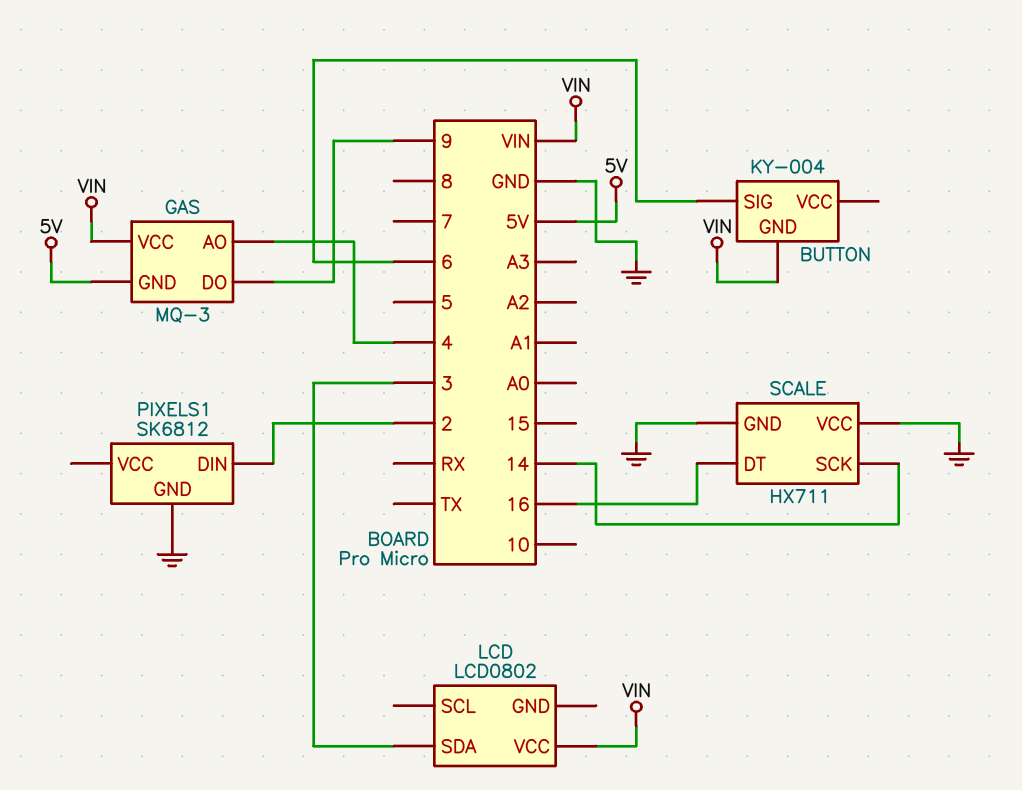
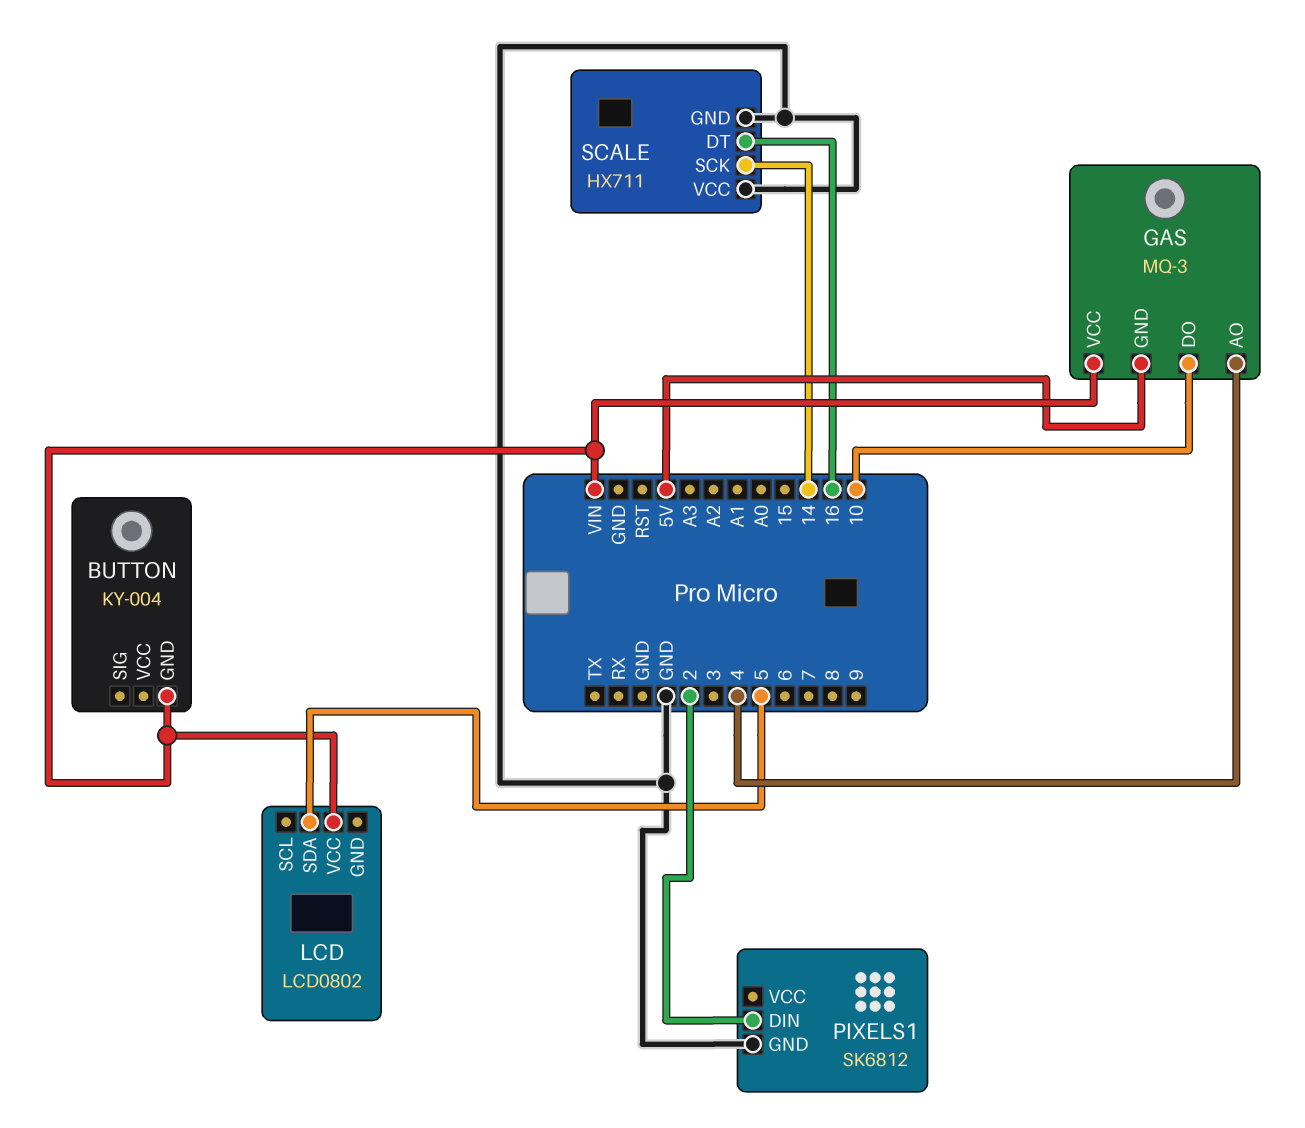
BUTTON pin SIG: 6 -> none
GAS pin DO: 9 -> 10
LCD pin SDA: 3 -> 5

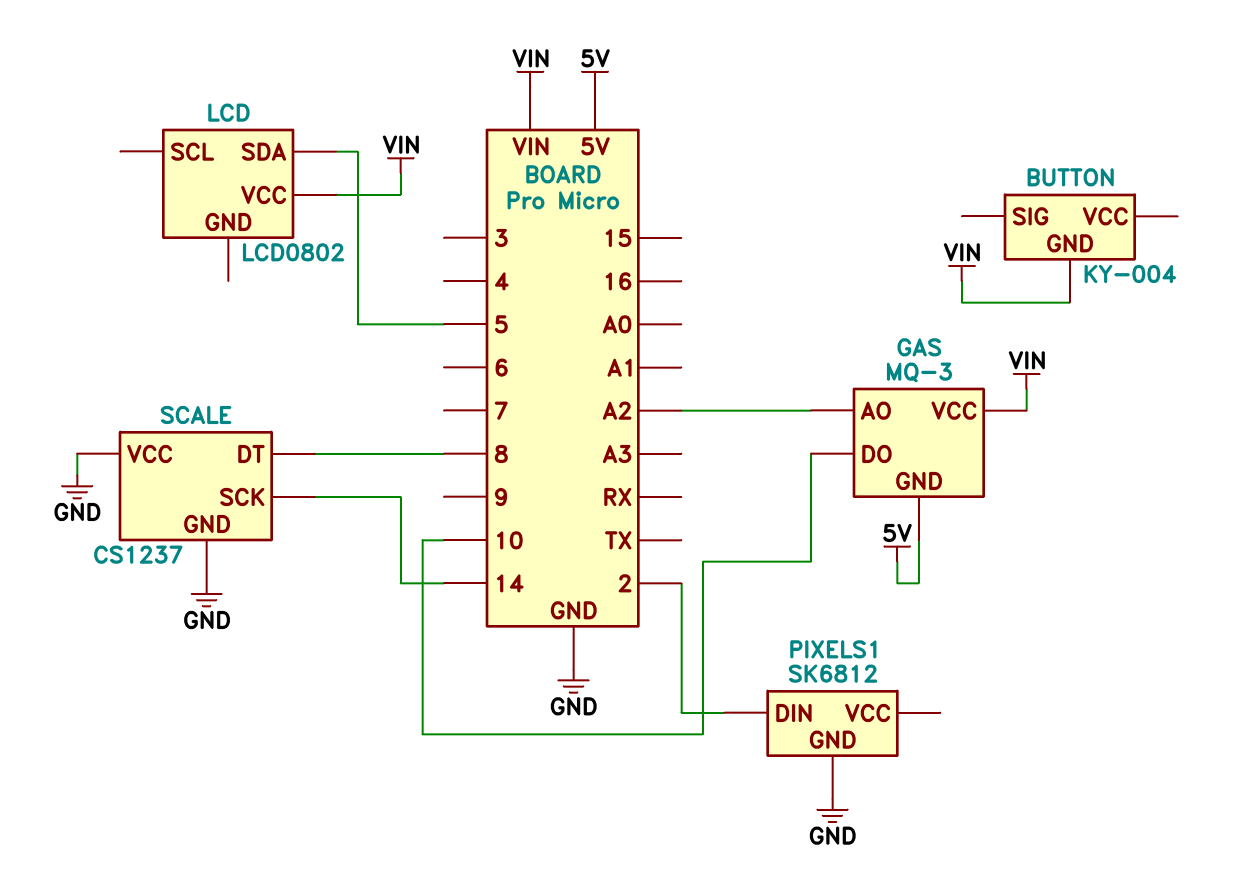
GAS pin AO: 4 -> A2
SCALE: HX711 -> CS1237
SCALE pin DT: 16 -> 8

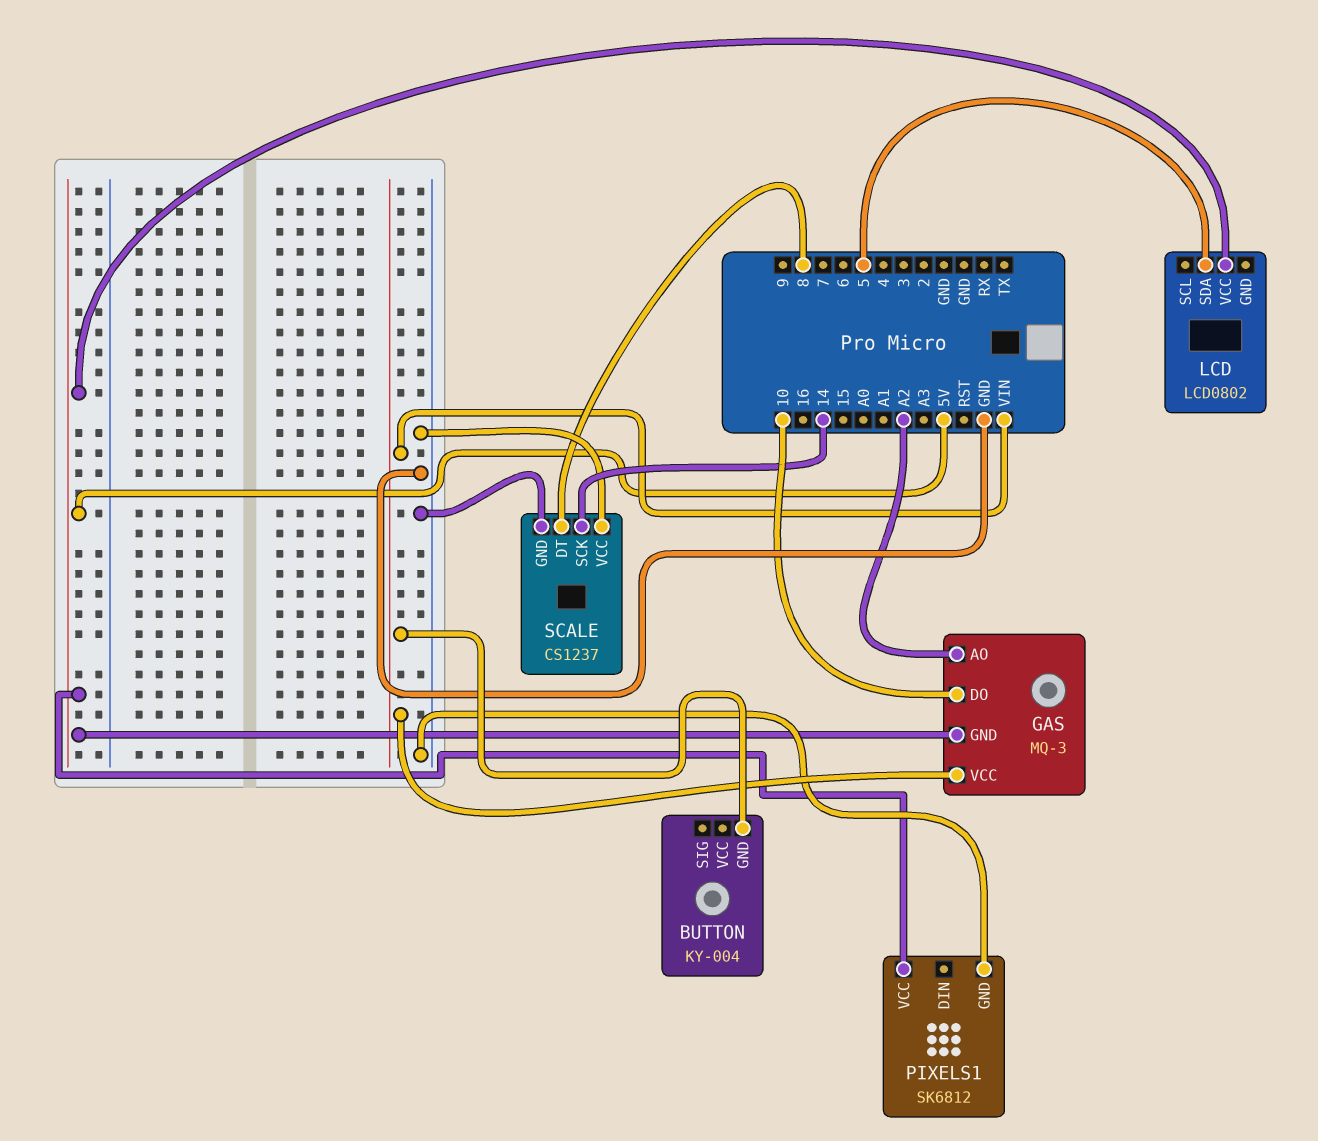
LCD pin VCC: VIN -> 5V
PIXELS1 pin DIN: 2 -> none
PIXELS1 pin VCC: none -> 5V

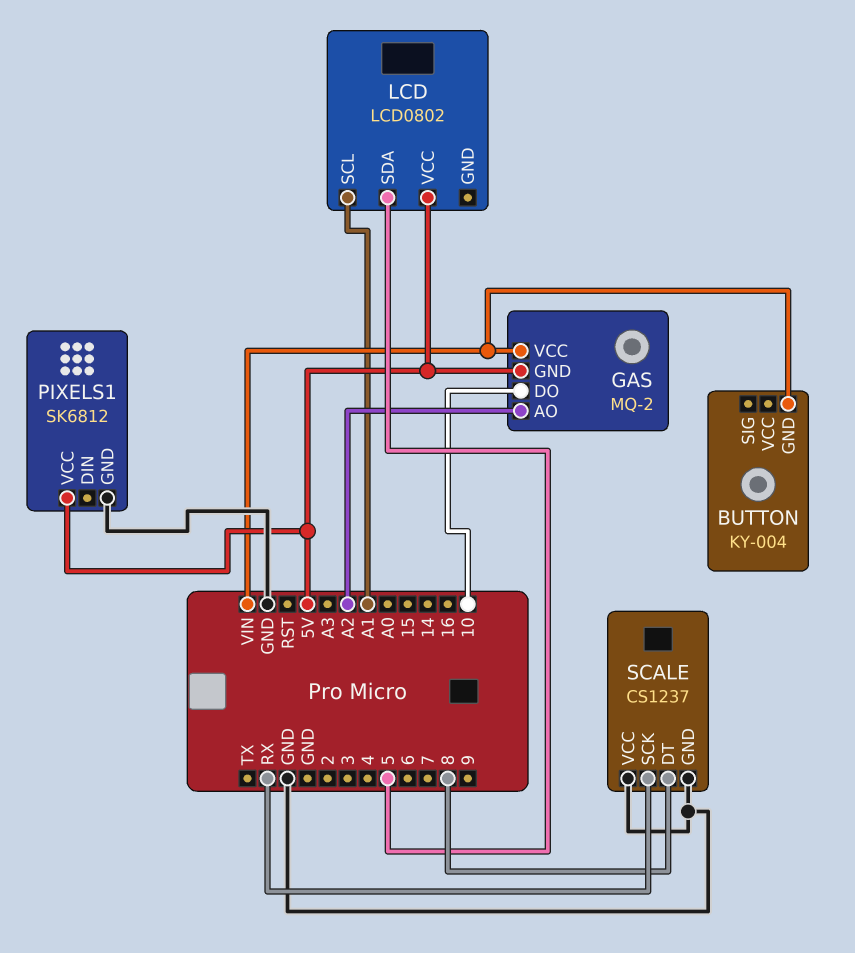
GAS: MQ-3 -> MQ-2
LCD pin SCL: none -> A1
SCALE pin SCK: 14 -> RX

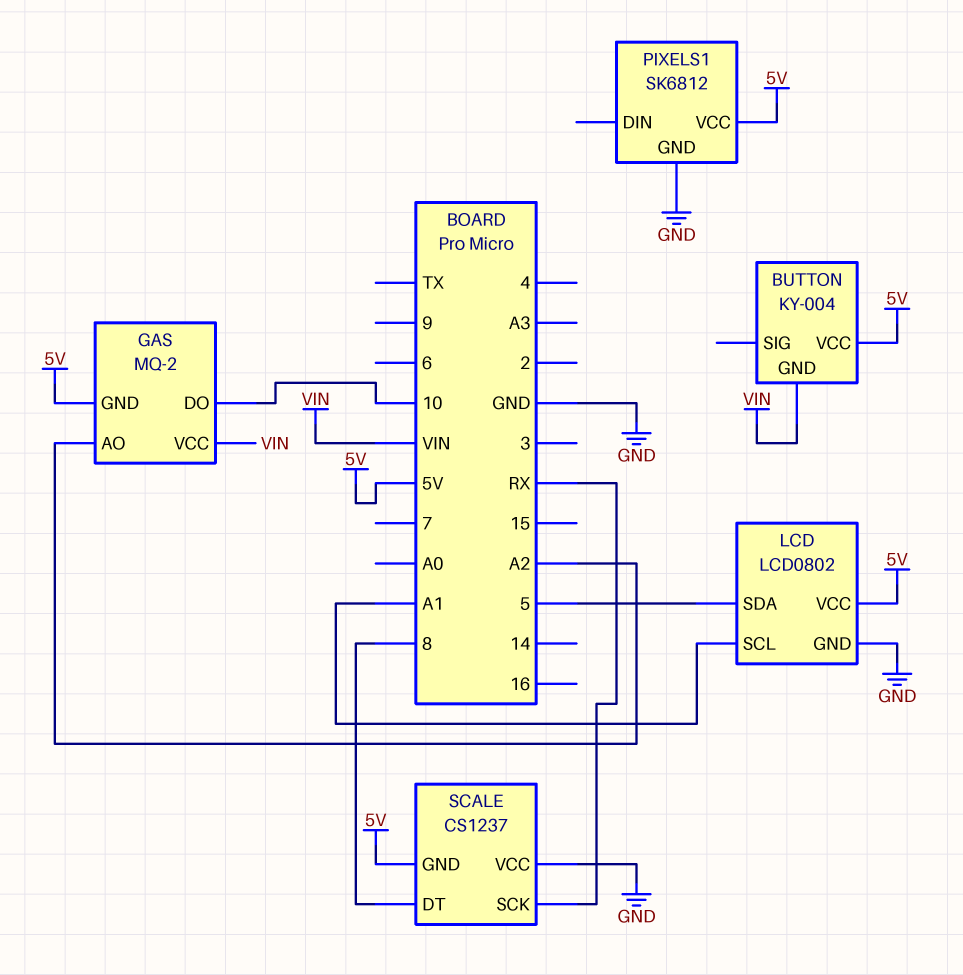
BUTTON pin VCC: none -> 5V
LCD pin GND: none -> GND
SCALE pin GND: GND -> 5V

